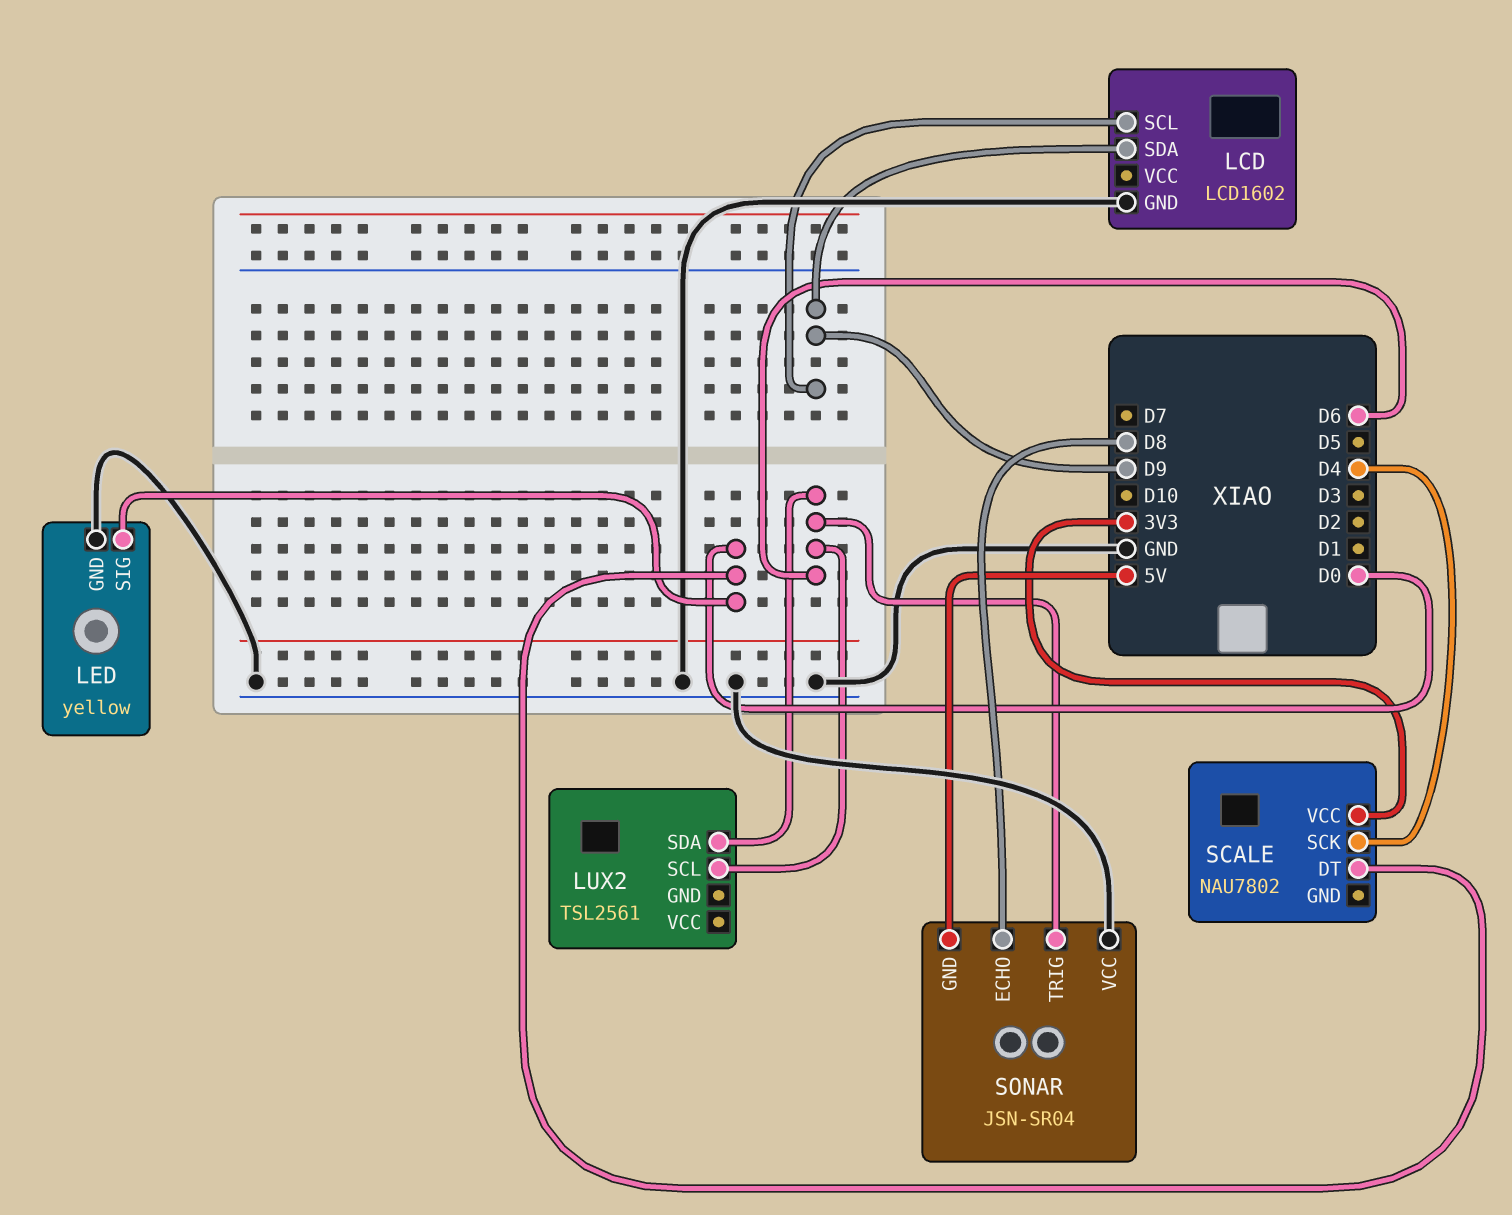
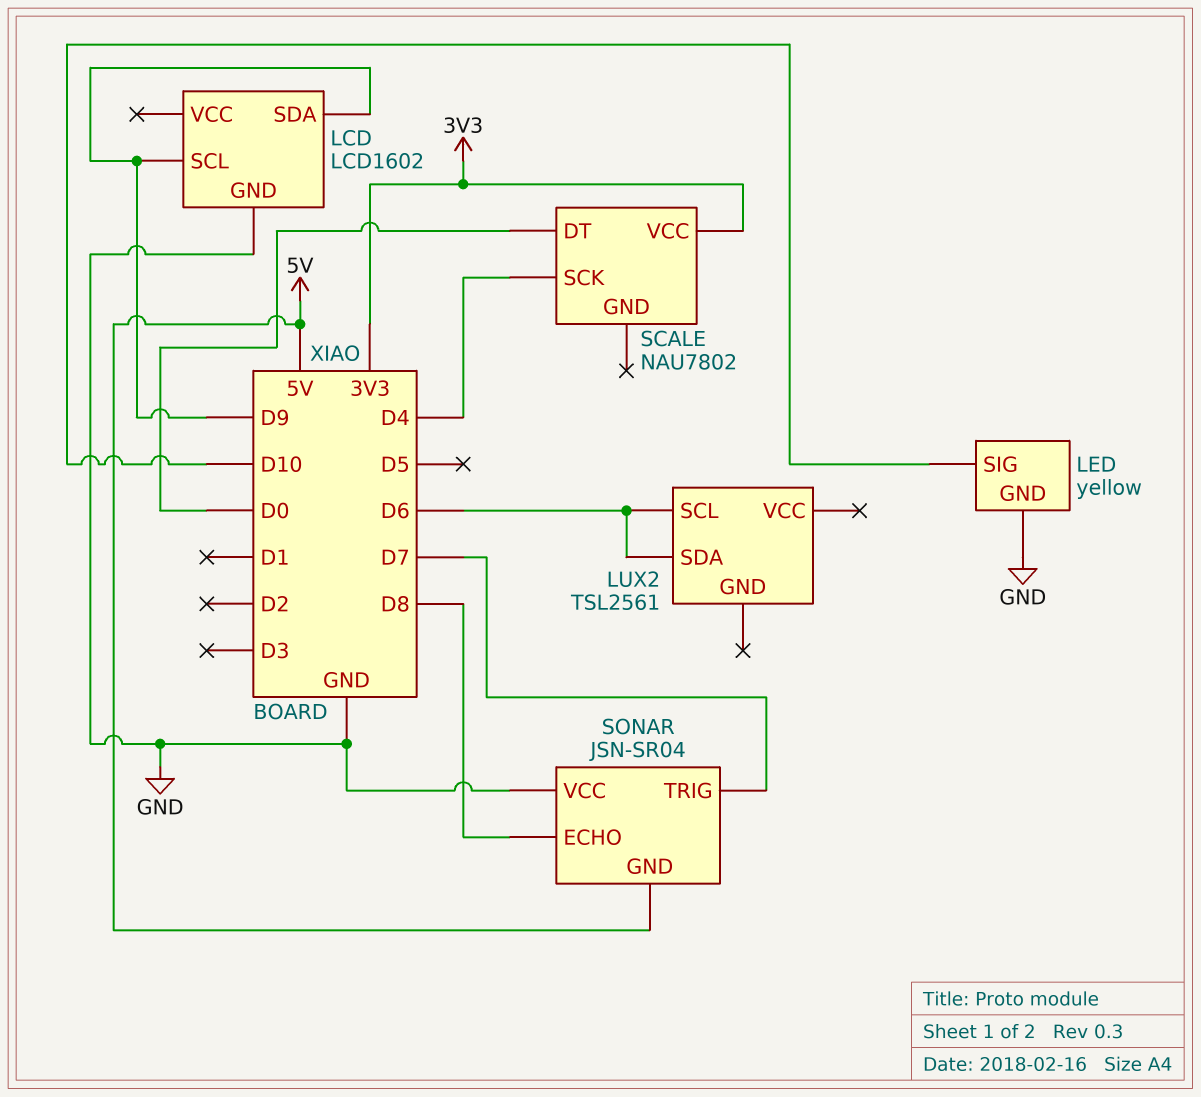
LED pin SIG: D0 -> D10
SONAR pin TRIG: D6 -> D7

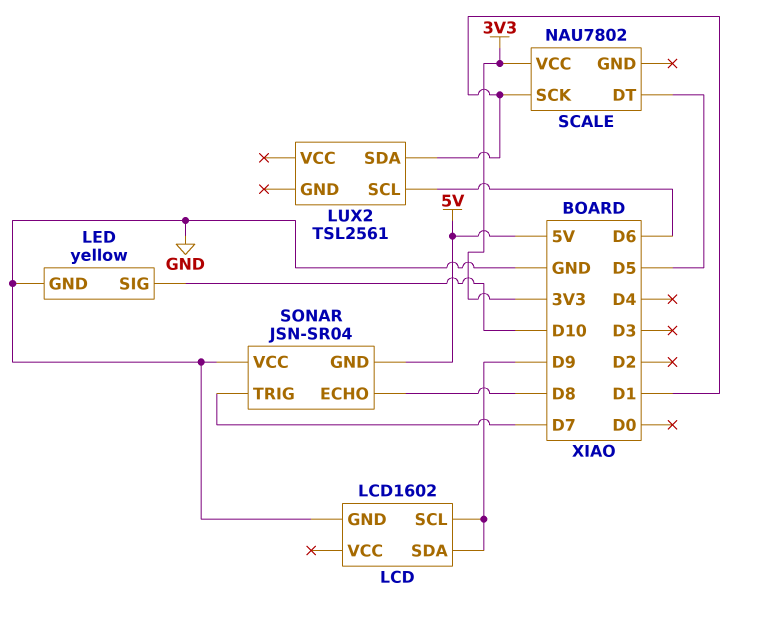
LUX2 pin SDA: D6 -> D1
SCALE pin DT: D0 -> D5
SCALE pin SCK: D4 -> D1

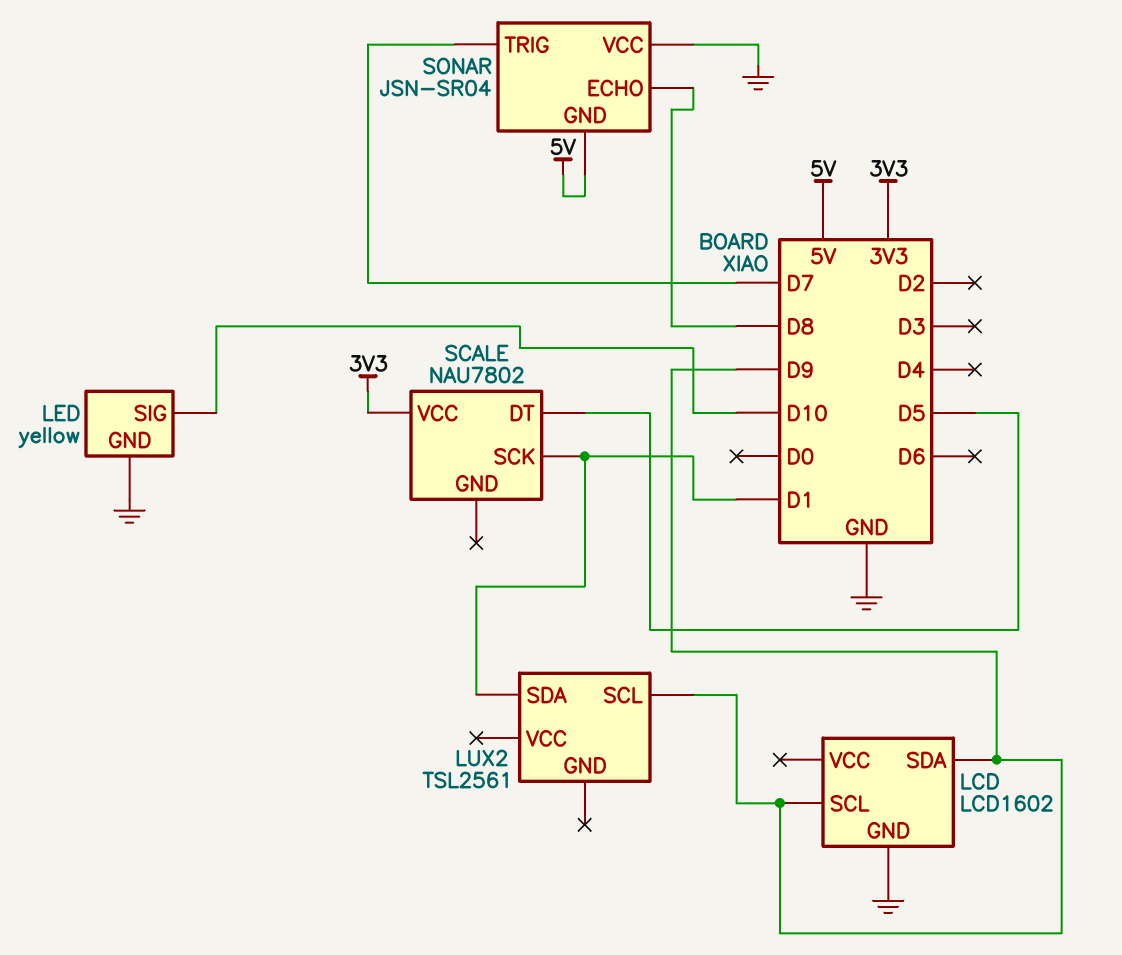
LUX2 pin SCL: D6 -> D9

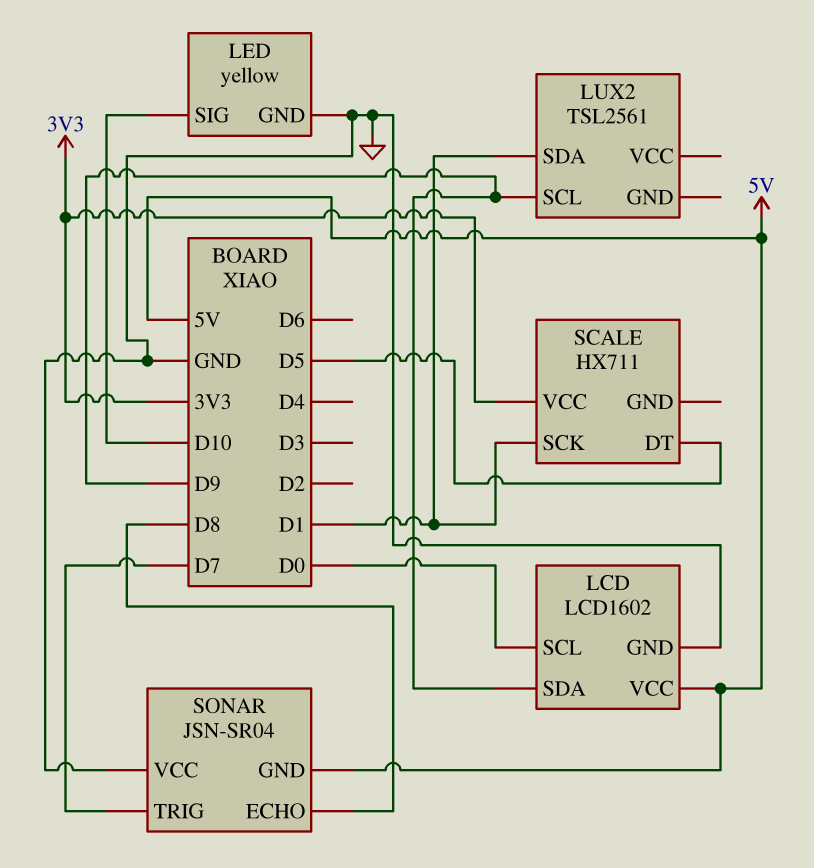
LCD pin SCL: D9 -> D0
LCD pin VCC: none -> 5V
SCALE: NAU7802 -> HX711

